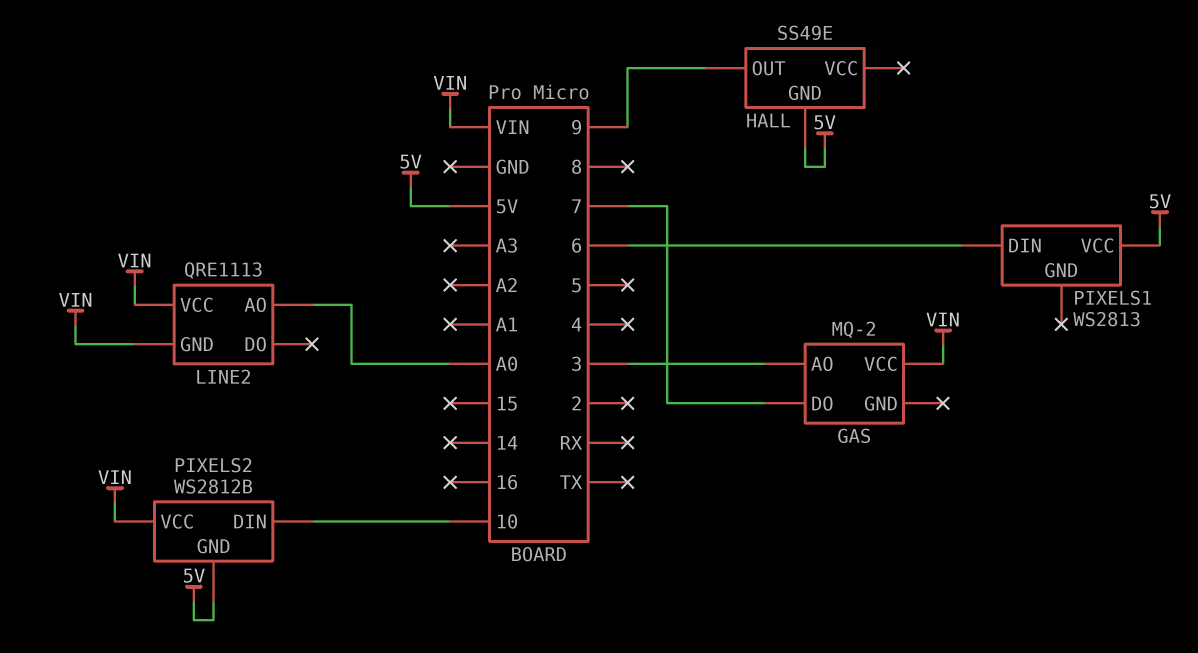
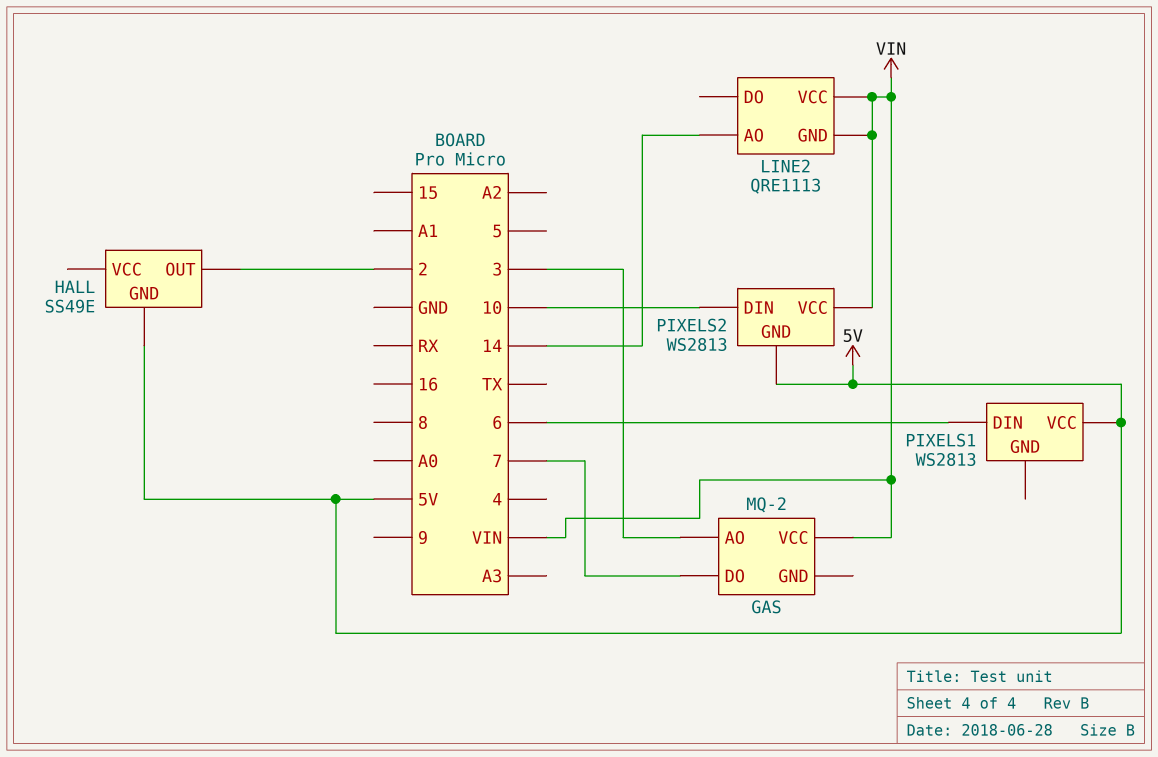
HALL pin OUT: 9 -> 2
LINE2 pin AO: A0 -> 14
PIXELS2: WS2812B -> WS2813

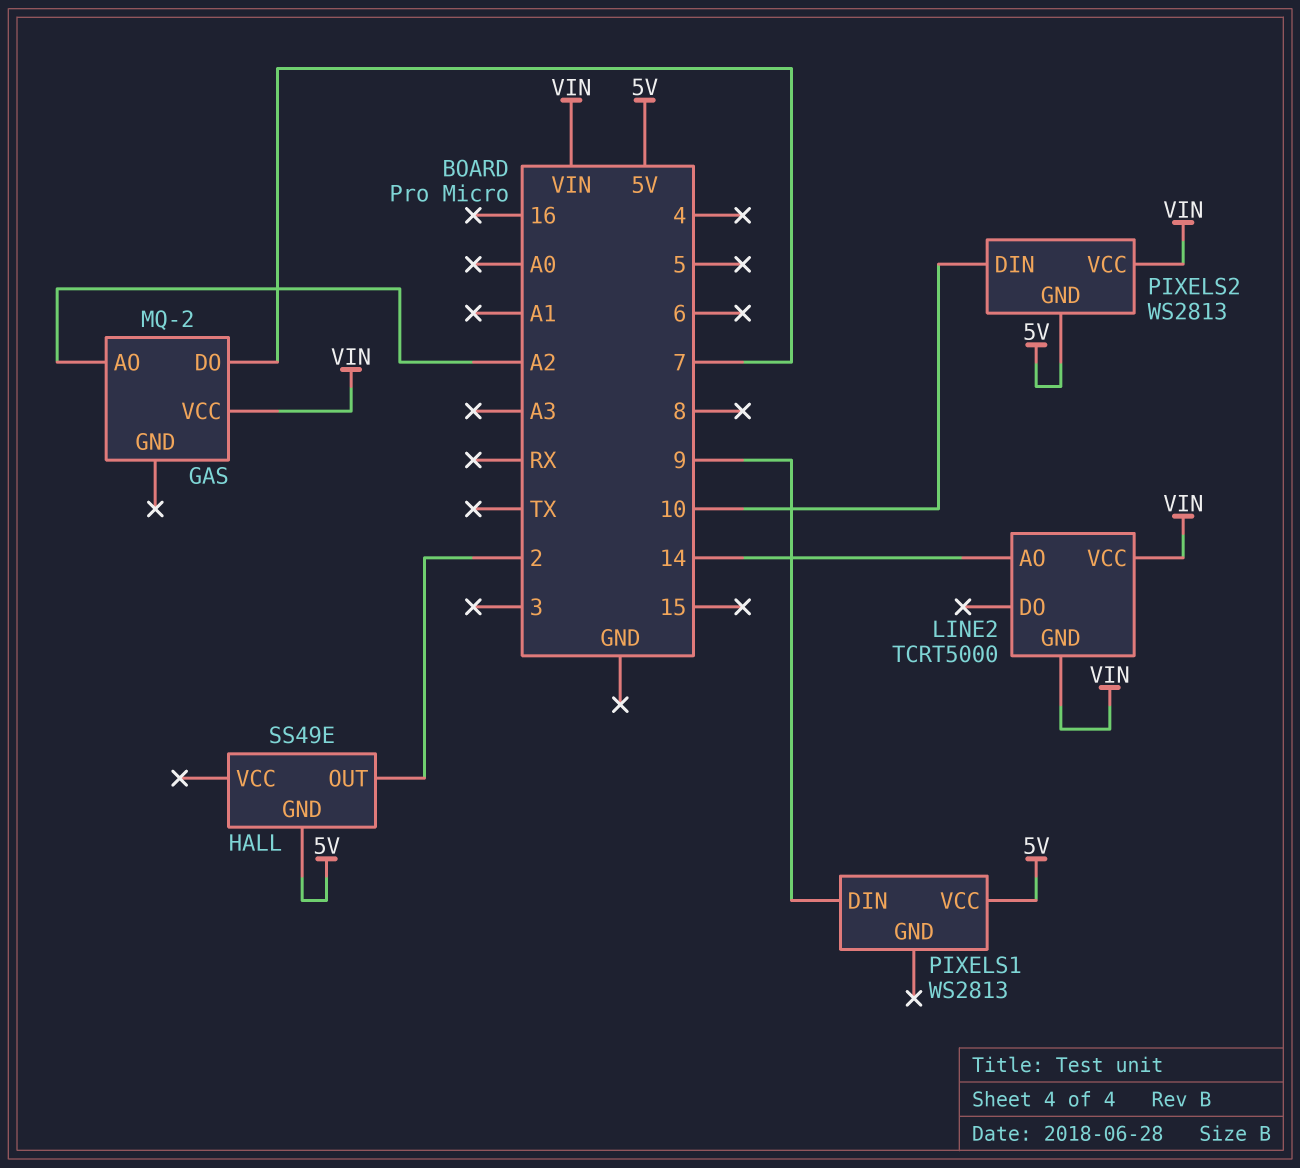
GAS pin AO: 3 -> A2
LINE2: QRE1113 -> TCRT5000
PIXELS1 pin DIN: 6 -> 9

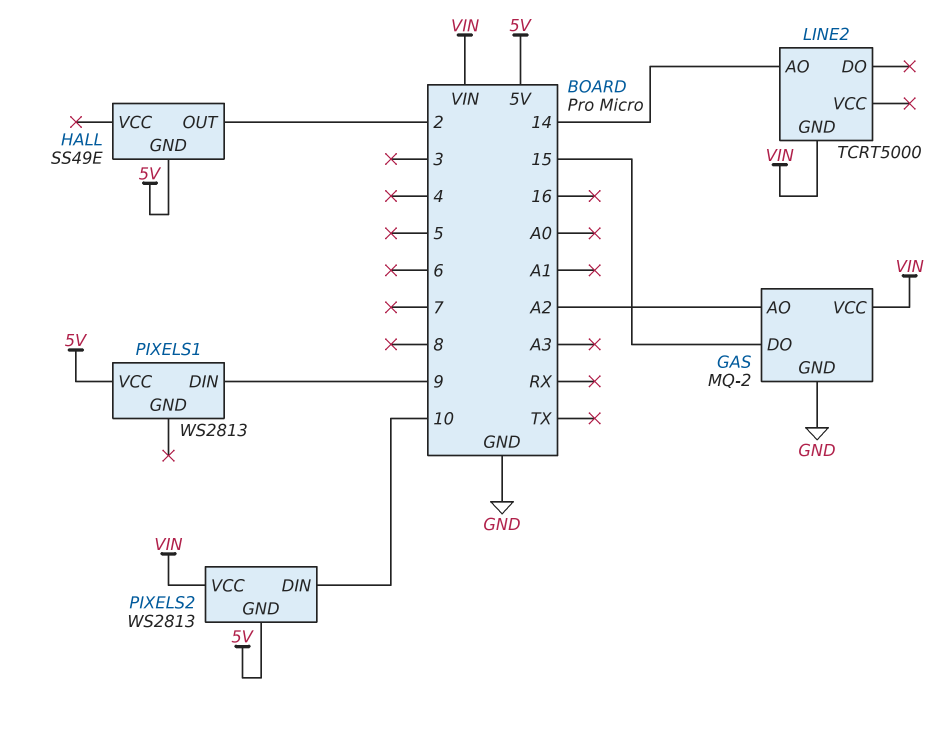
GAS pin DO: 7 -> 15
GAS pin GND: none -> GND
LINE2 pin VCC: VIN -> none

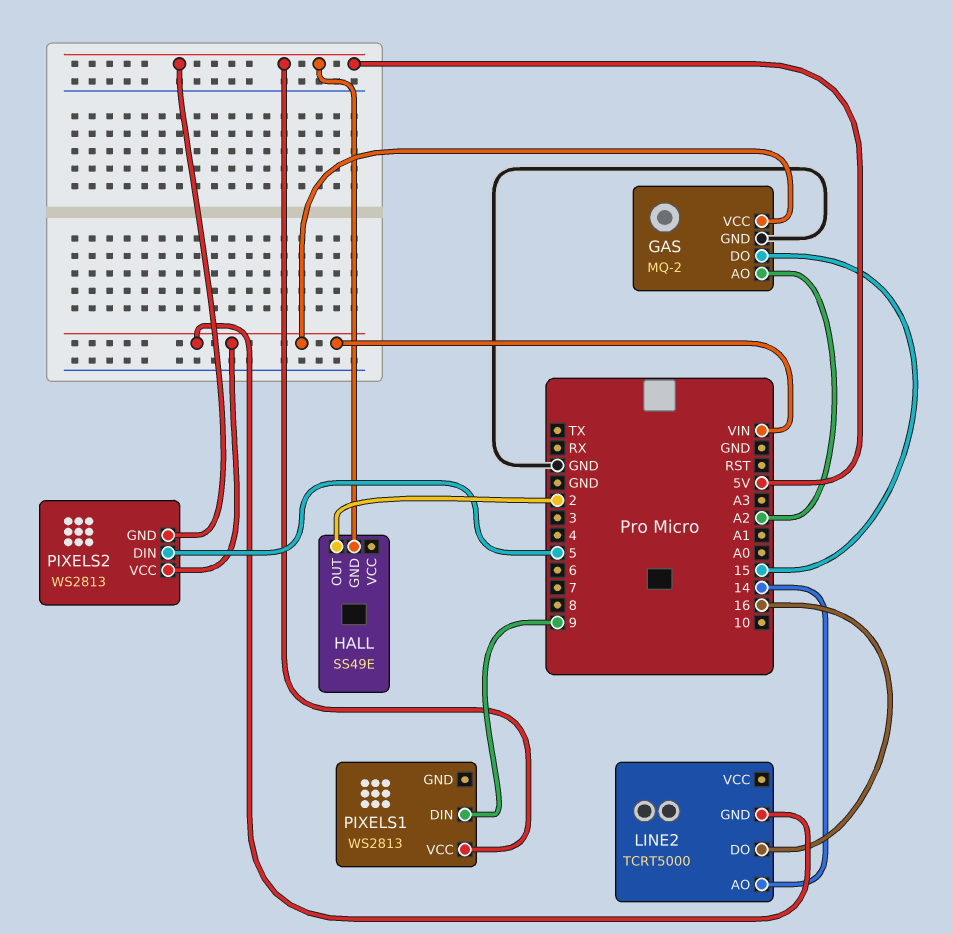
LINE2 pin DO: none -> 16
PIXELS2 pin DIN: 10 -> 5

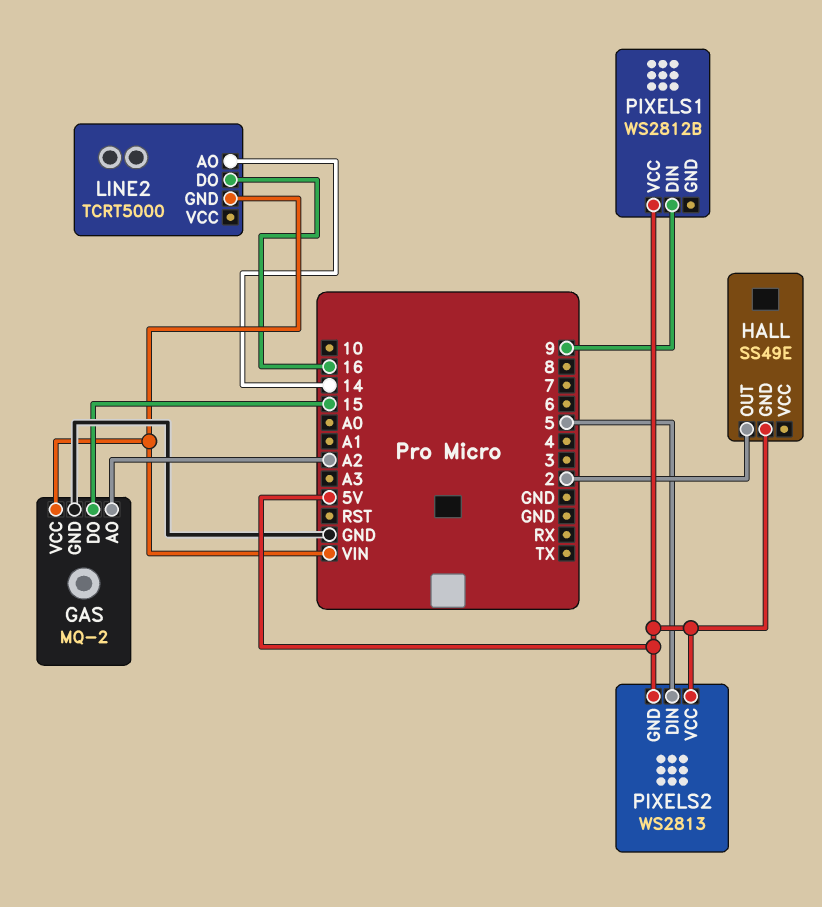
PIXELS1: WS2813 -> WS2812B
PIXELS2 pin VCC: VIN -> 5V

